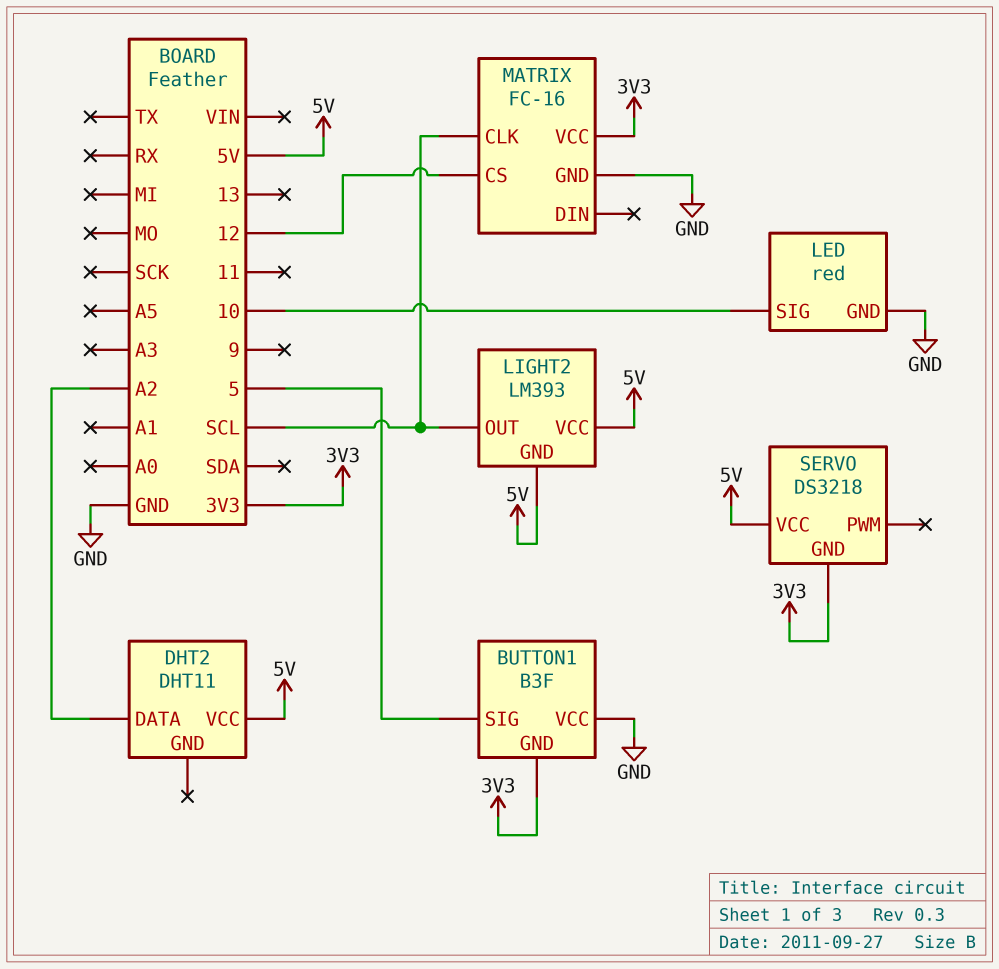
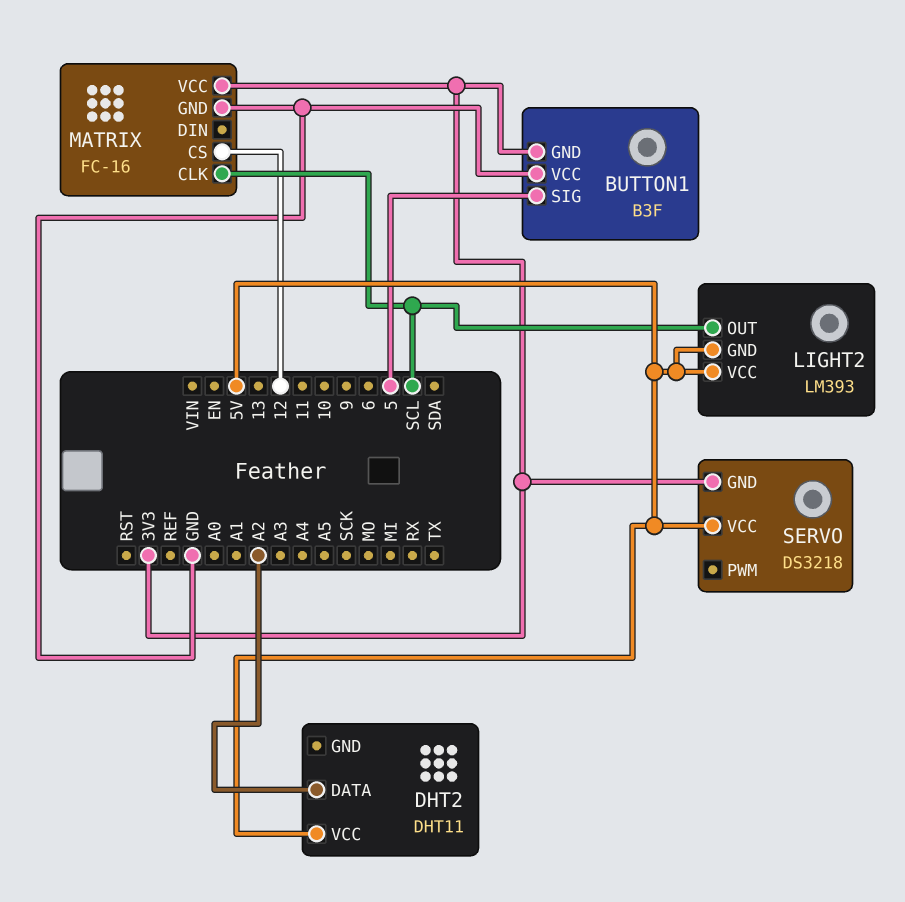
LED: red -> none
LED pin GND: GND -> none
LED pin SIG: 10 -> none

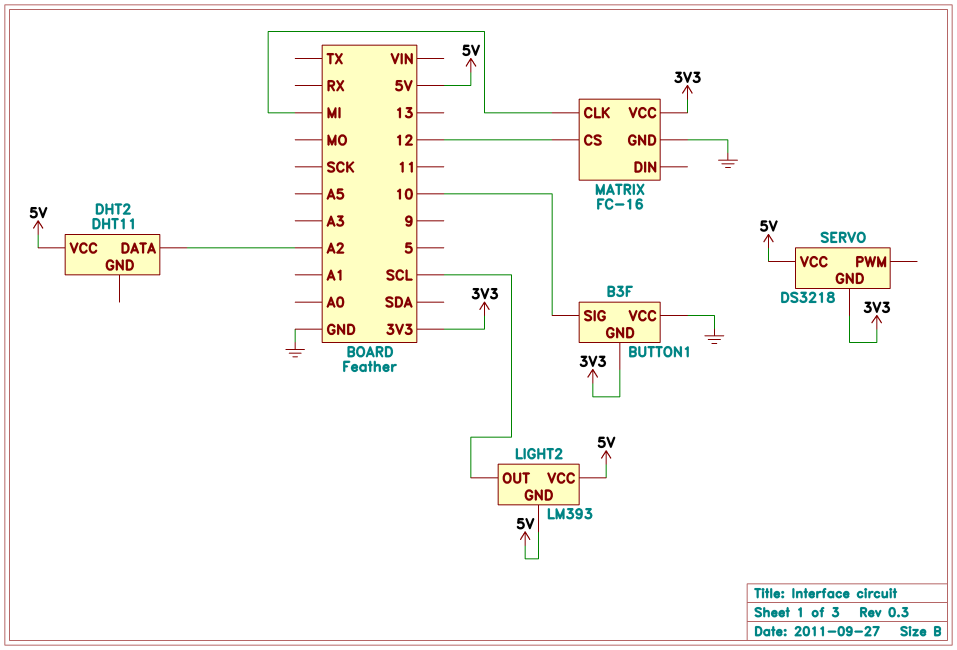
BUTTON1 pin SIG: 5 -> 10
MATRIX pin CLK: SCL -> MI

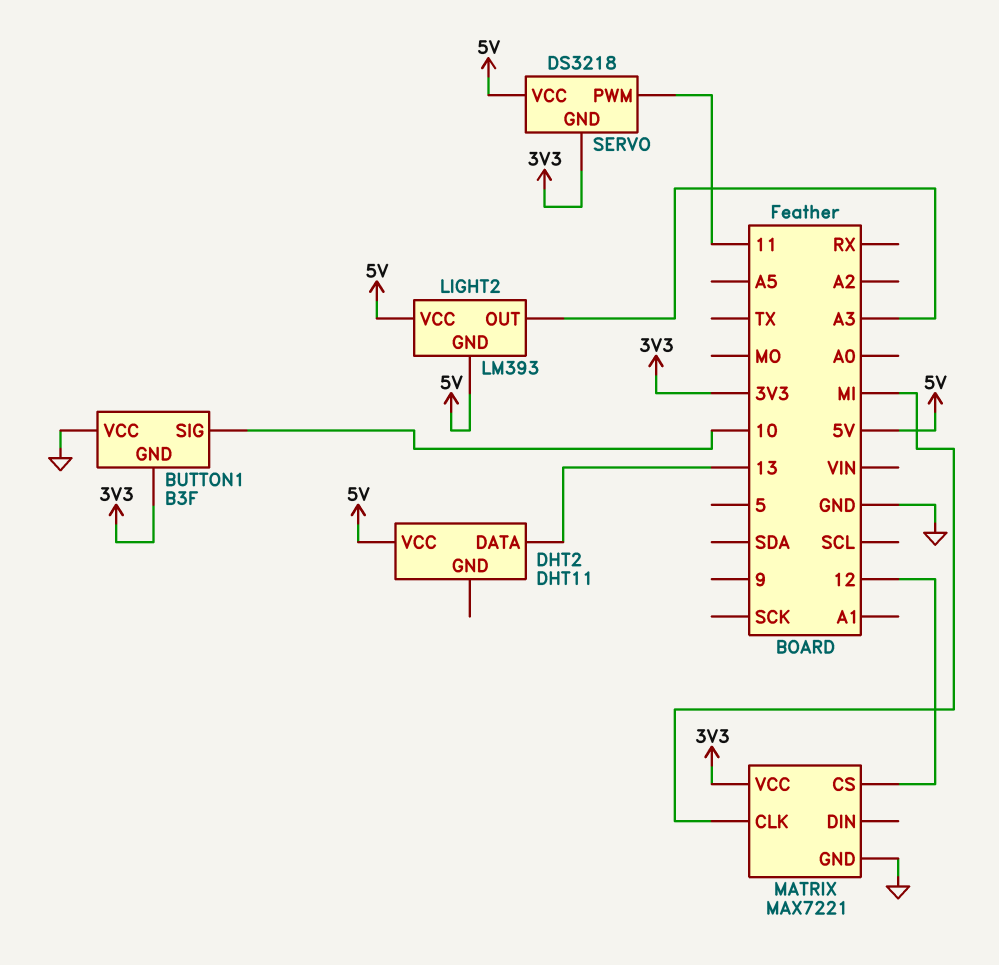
DHT2 pin DATA: A2 -> 13
LIGHT2 pin OUT: SCL -> A3
MATRIX: FC-16 -> MAX7221
SERVO pin PWM: none -> 11

